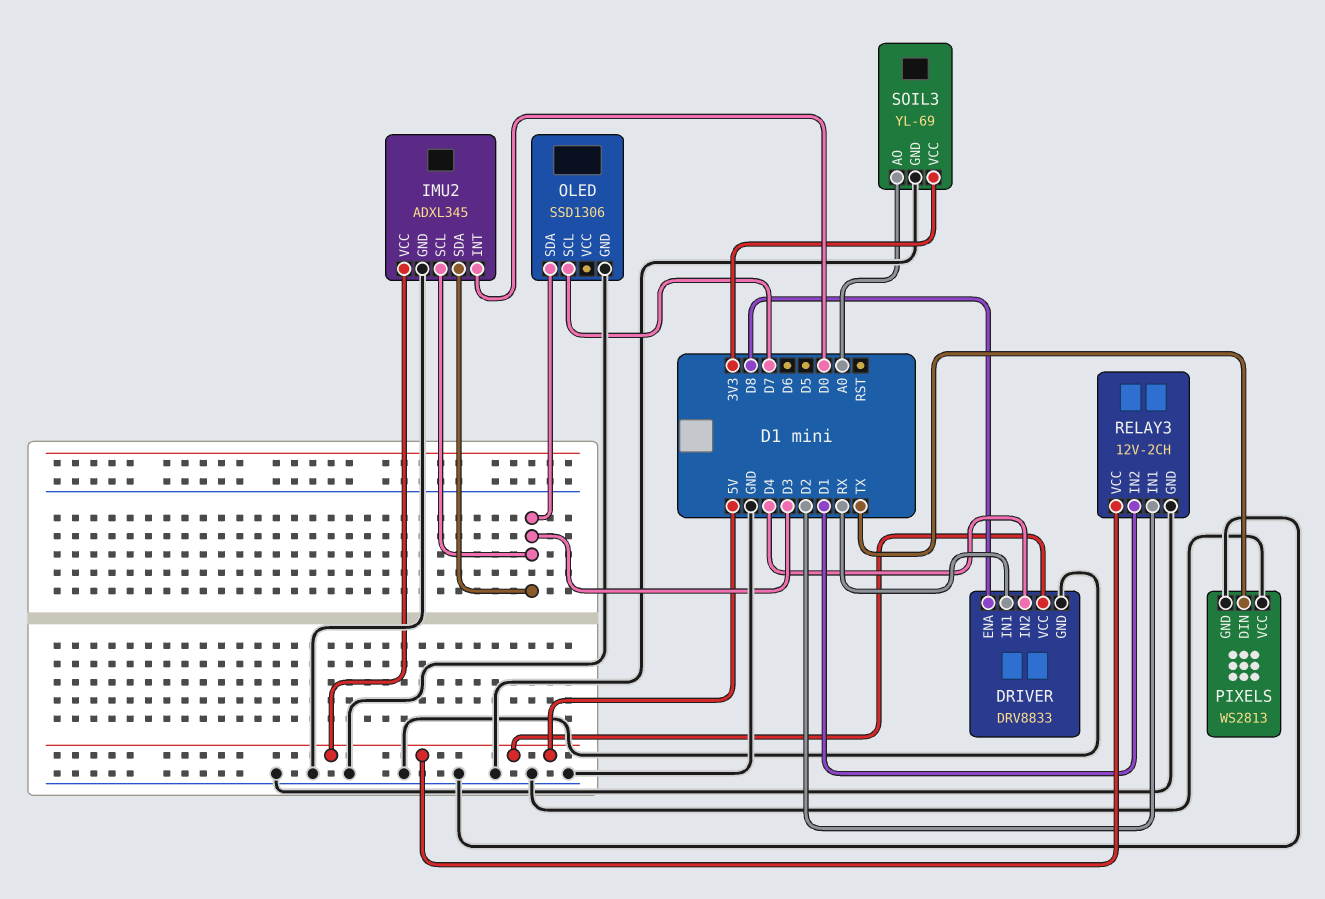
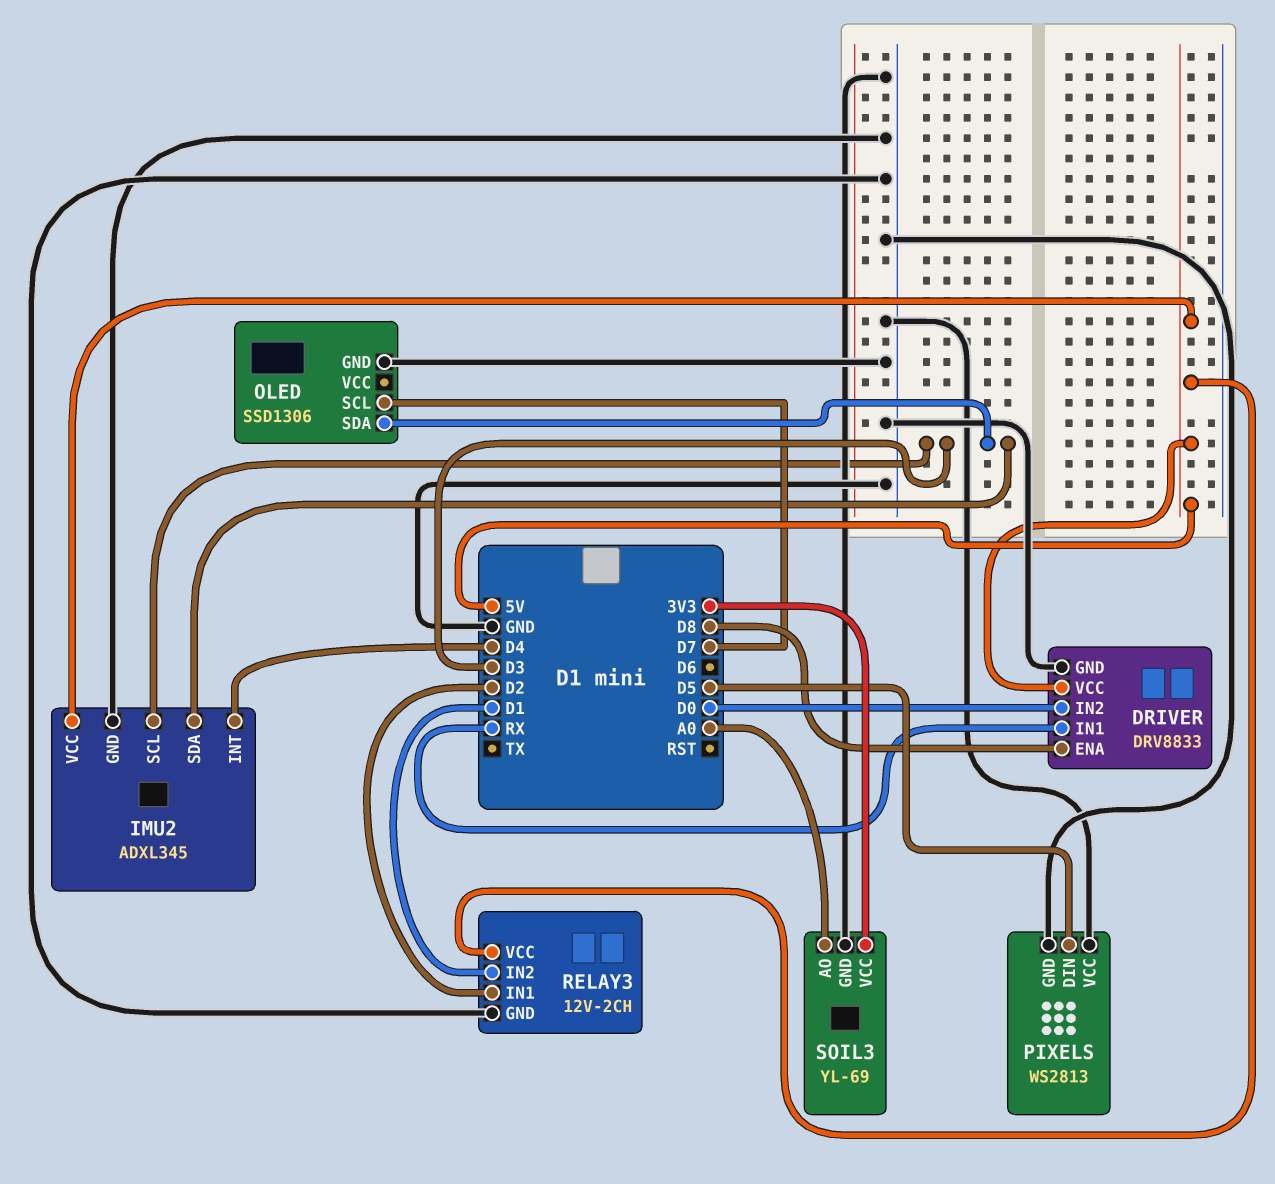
DRIVER pin IN2: D4 -> D0
IMU2 pin INT: D0 -> D4
PIXELS pin DIN: TX -> D5

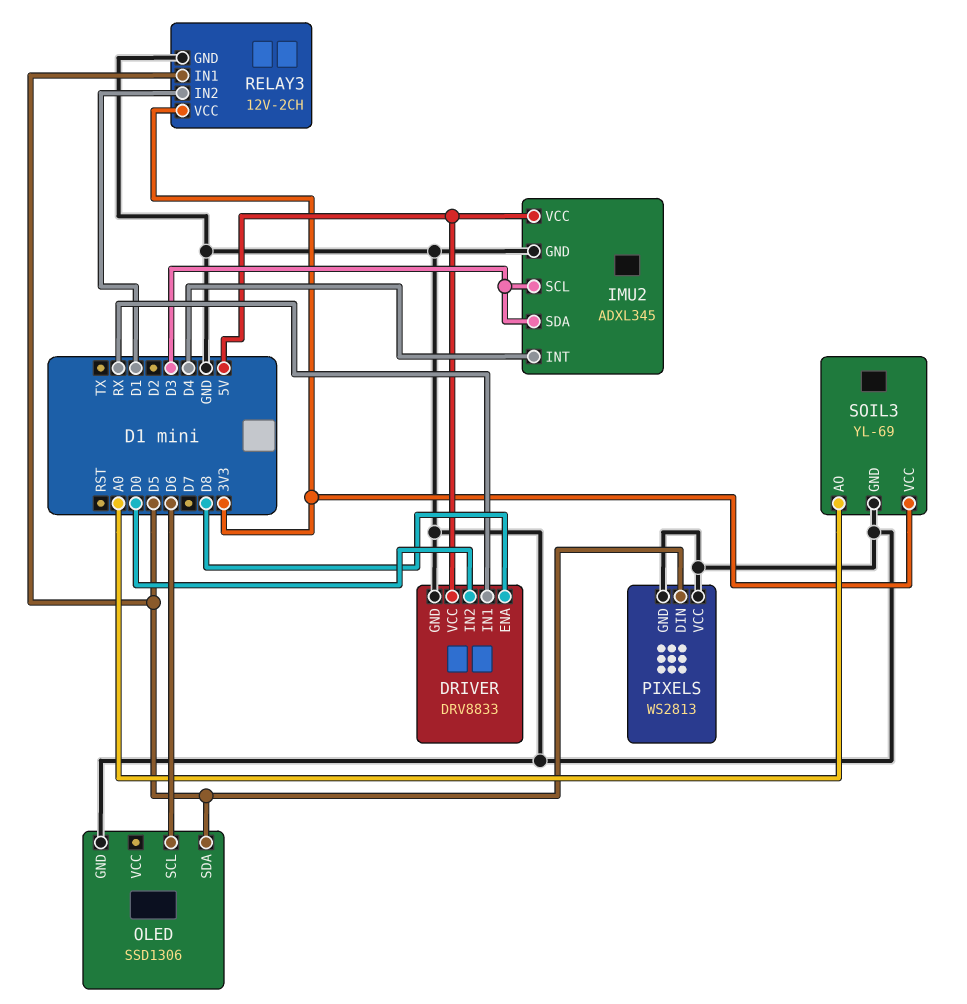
OLED pin SCL: D7 -> D6
OLED pin SDA: D3 -> D5
RELAY3 pin IN1: D2 -> D5
RELAY3 pin VCC: 5V -> 3V3

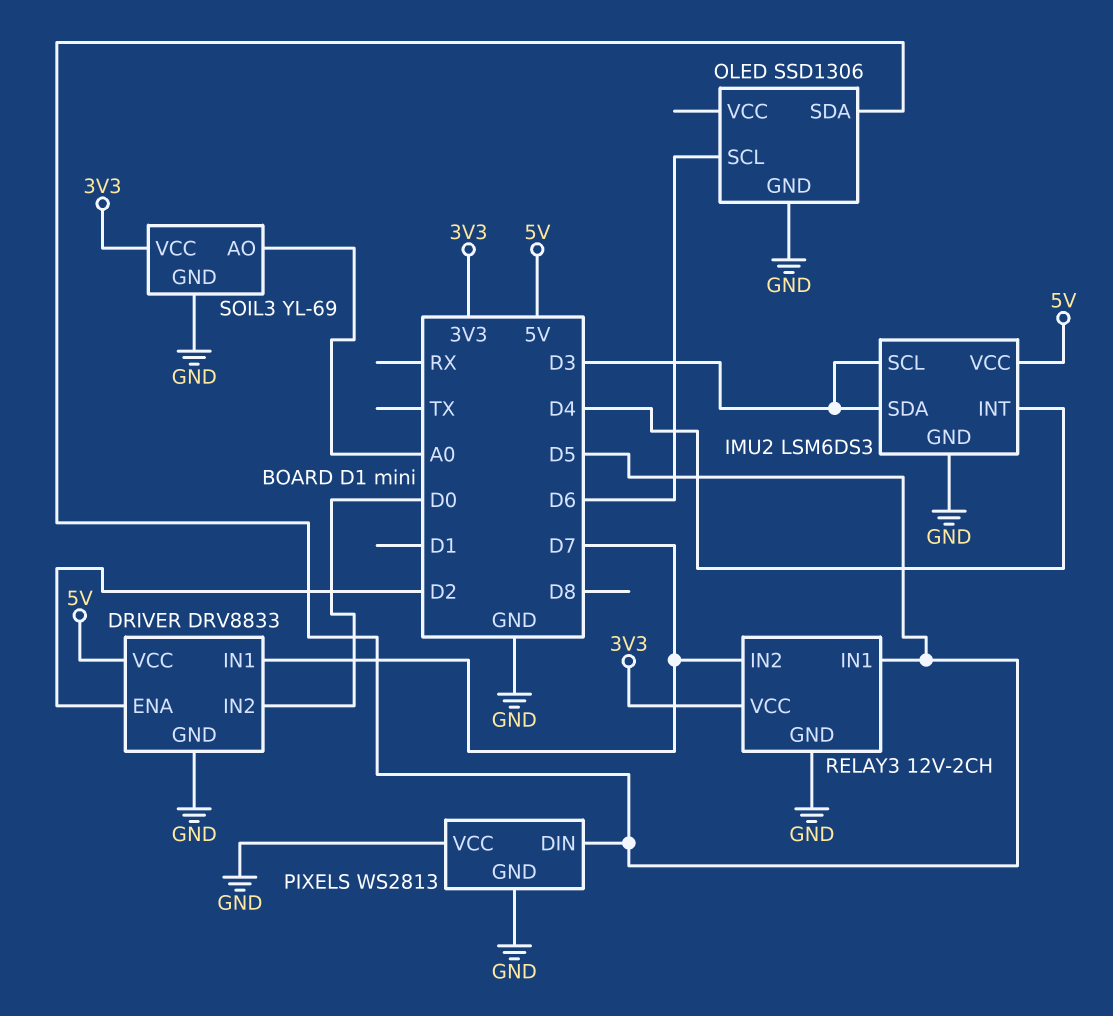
DRIVER pin ENA: D8 -> D2
DRIVER pin IN1: RX -> D7
IMU2: ADXL345 -> LSM6DS3
RELAY3 pin IN2: D1 -> D7

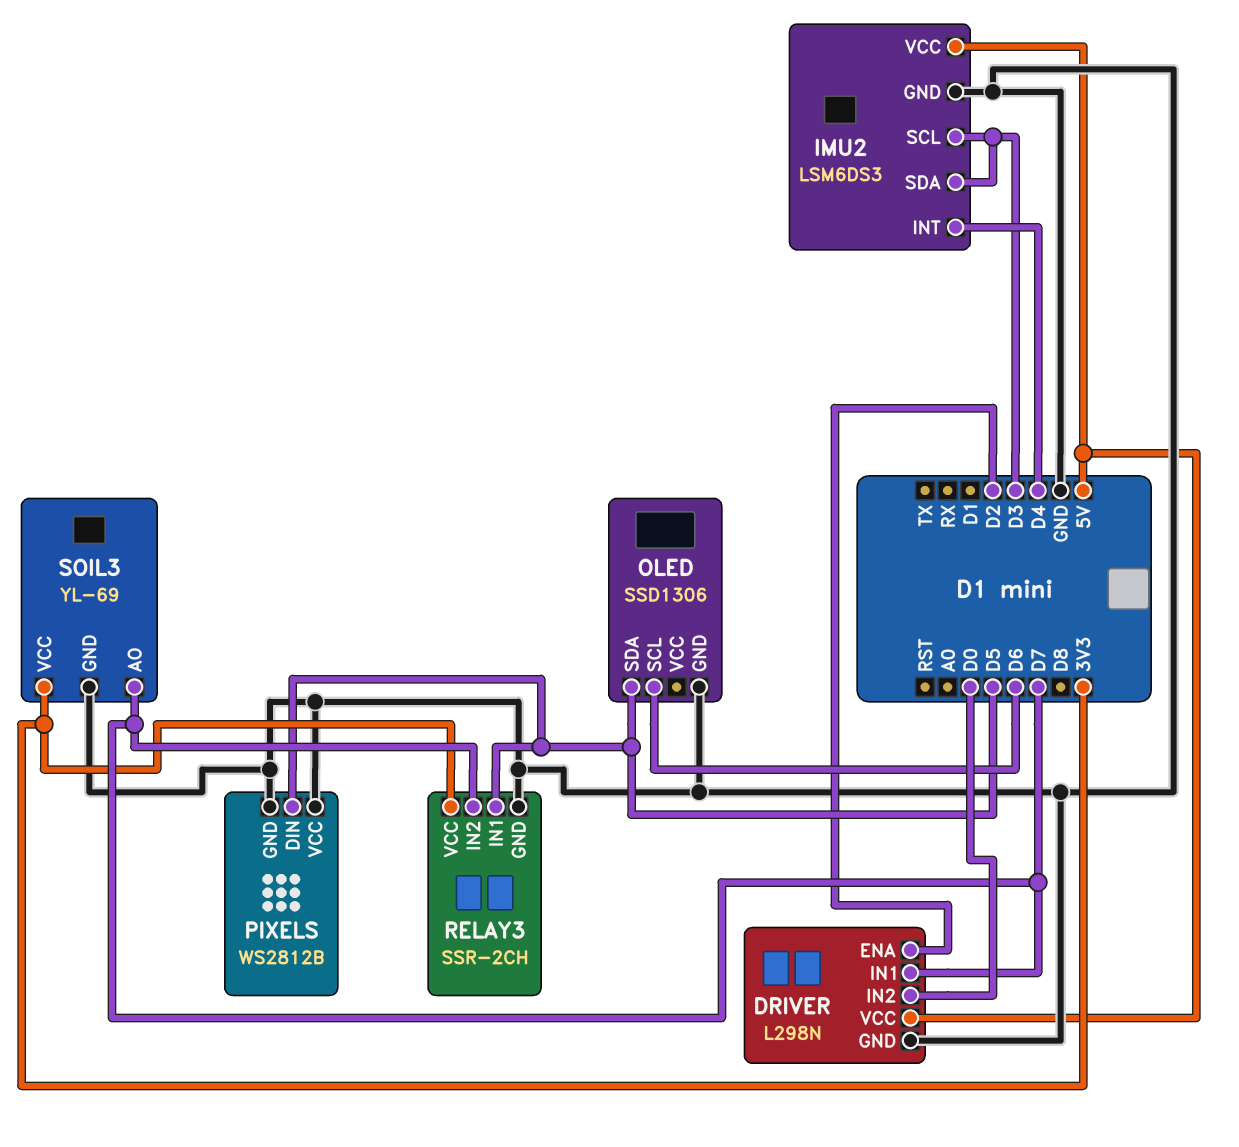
DRIVER: DRV8833 -> L298N
PIXELS: WS2813 -> WS2812B
RELAY3: 12V-2CH -> SSR-2CH
SOIL3 pin AO: A0 -> D7

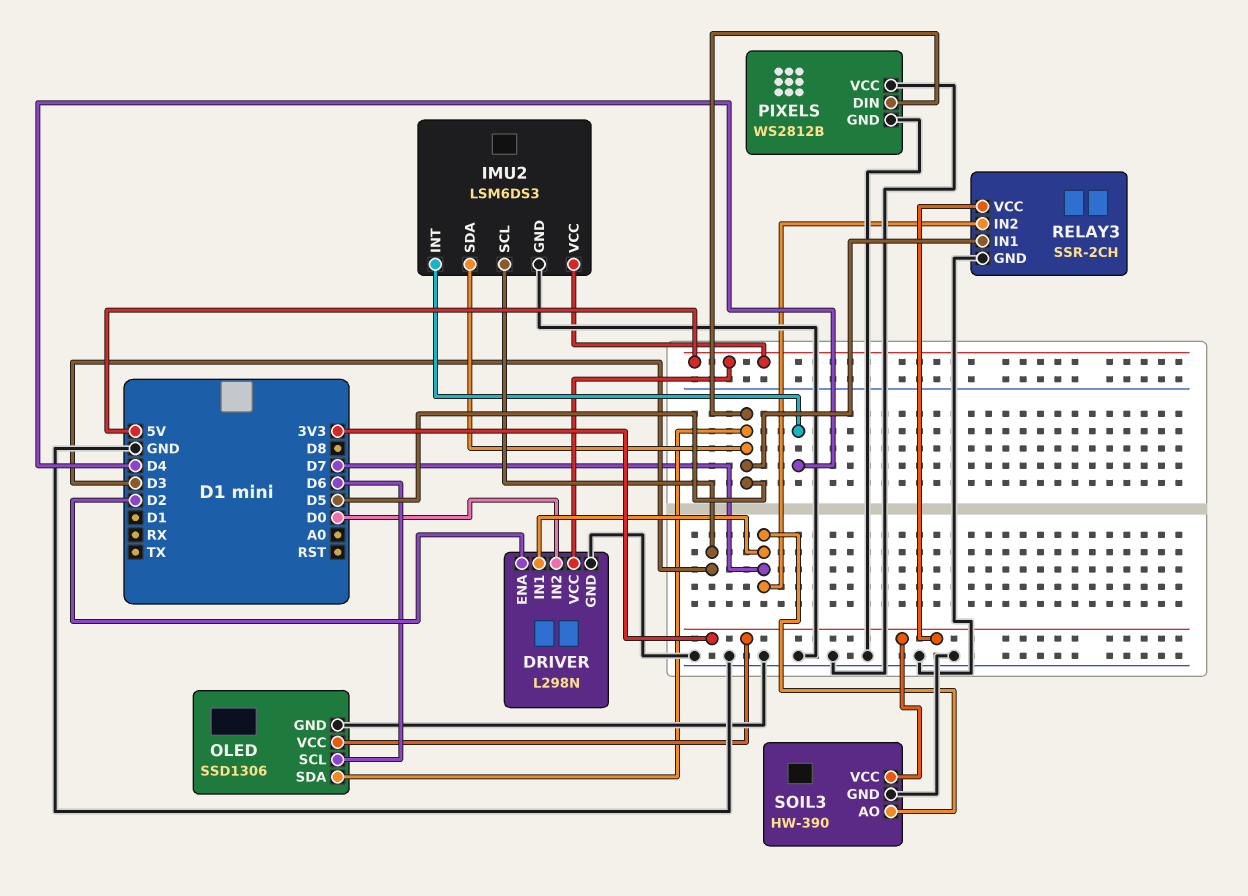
IMU2 pin SDA: D3 -> D5
OLED pin VCC: none -> 3V3
SOIL3: YL-69 -> HW-390

